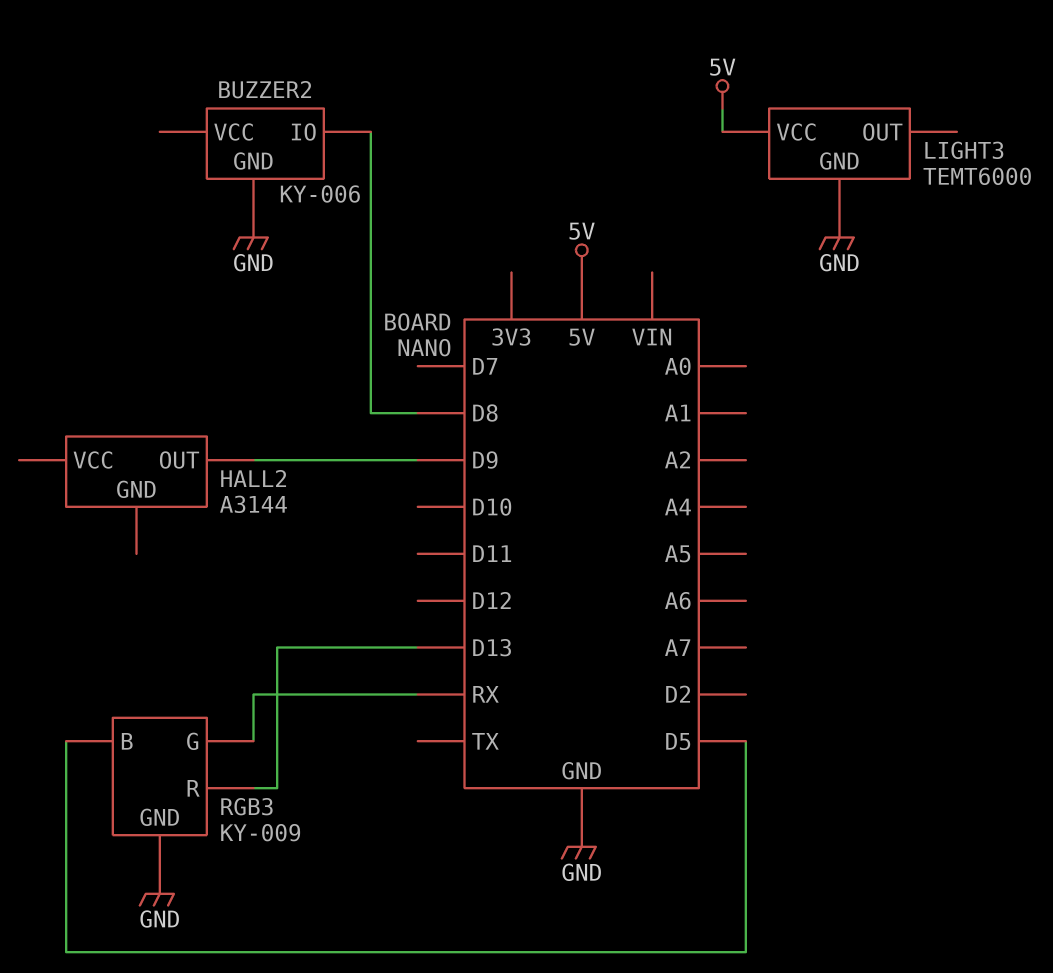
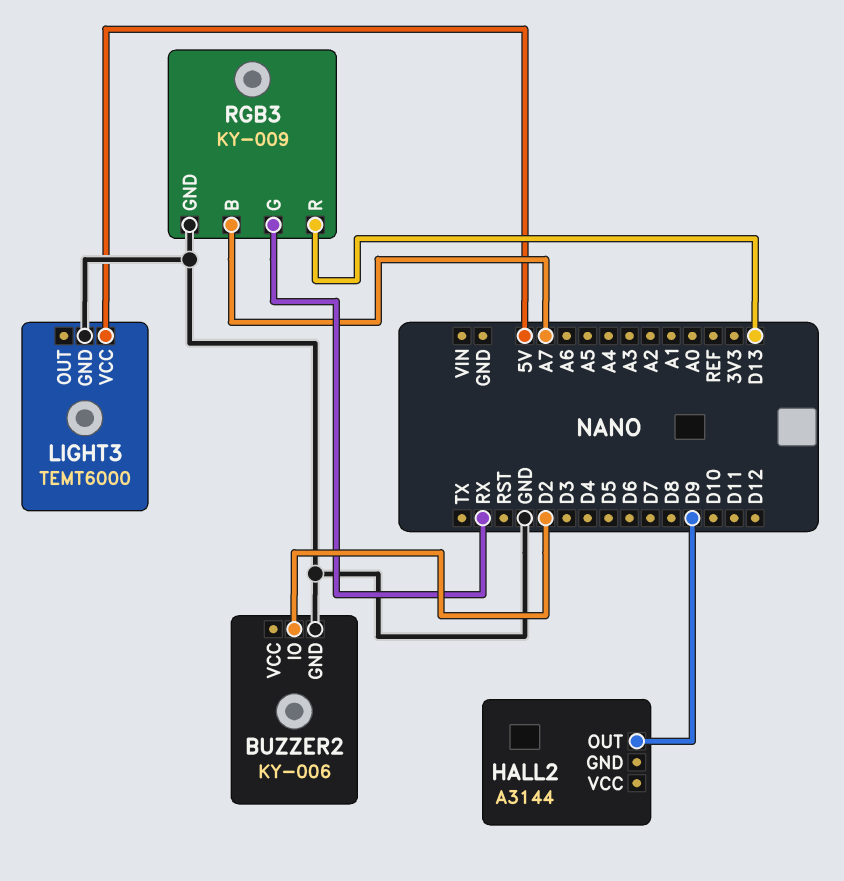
BUZZER2 pin IO: D8 -> D2
RGB3 pin B: D5 -> A7

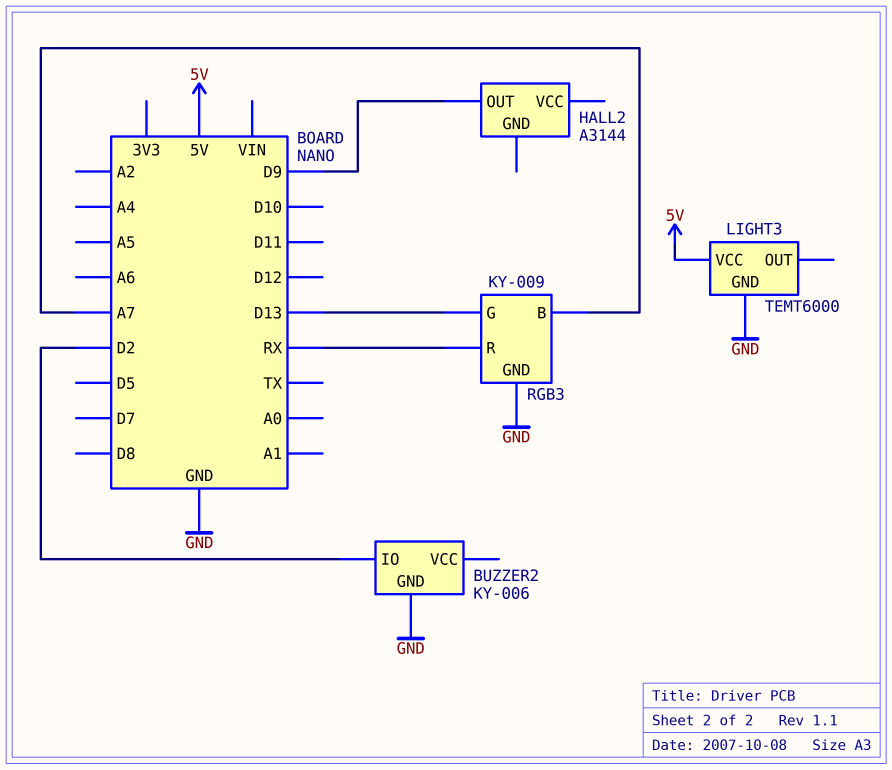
RGB3 pin G: RX -> D13
RGB3 pin R: D13 -> RX

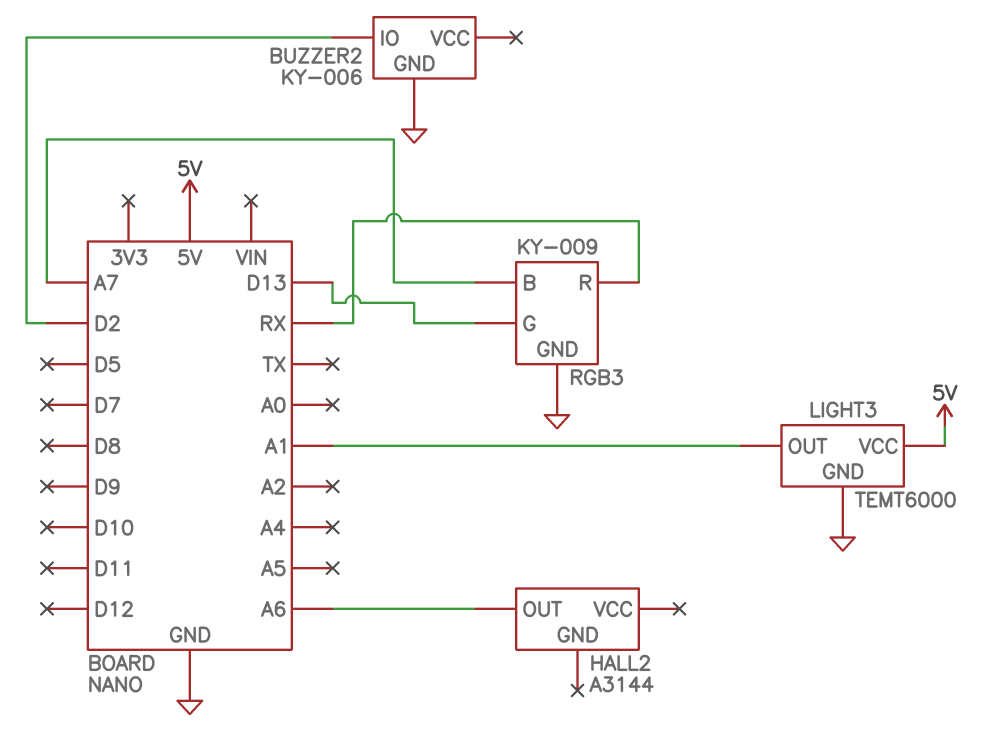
HALL2 pin OUT: D9 -> A6
LIGHT3 pin OUT: none -> A1

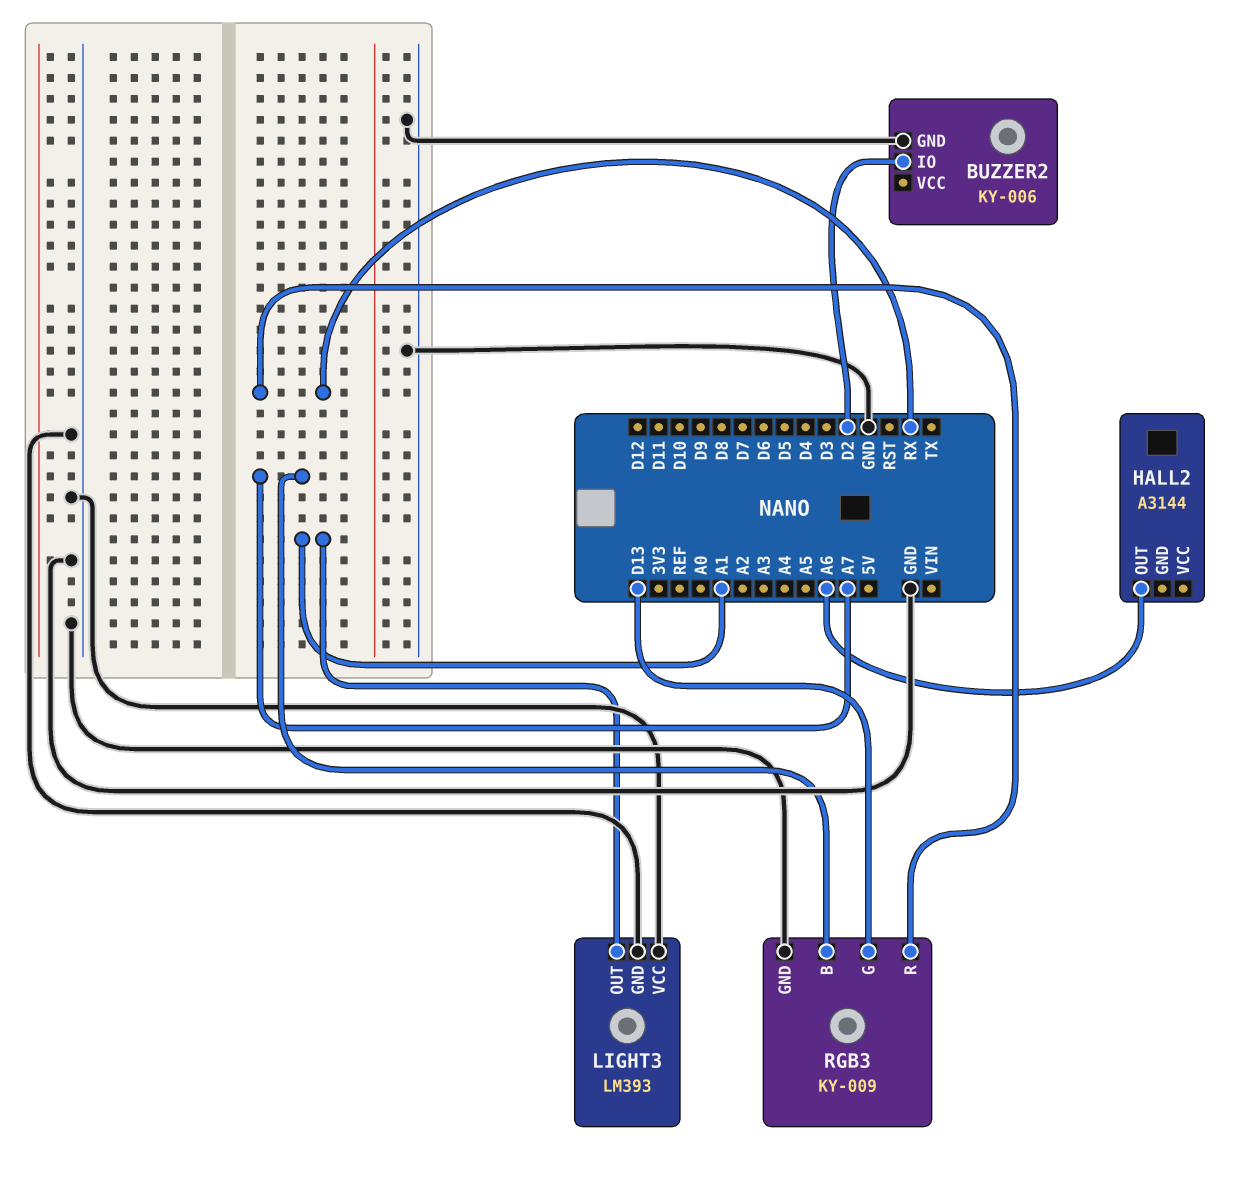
LIGHT3: TEMT6000 -> LM393
LIGHT3 pin VCC: 5V -> GND

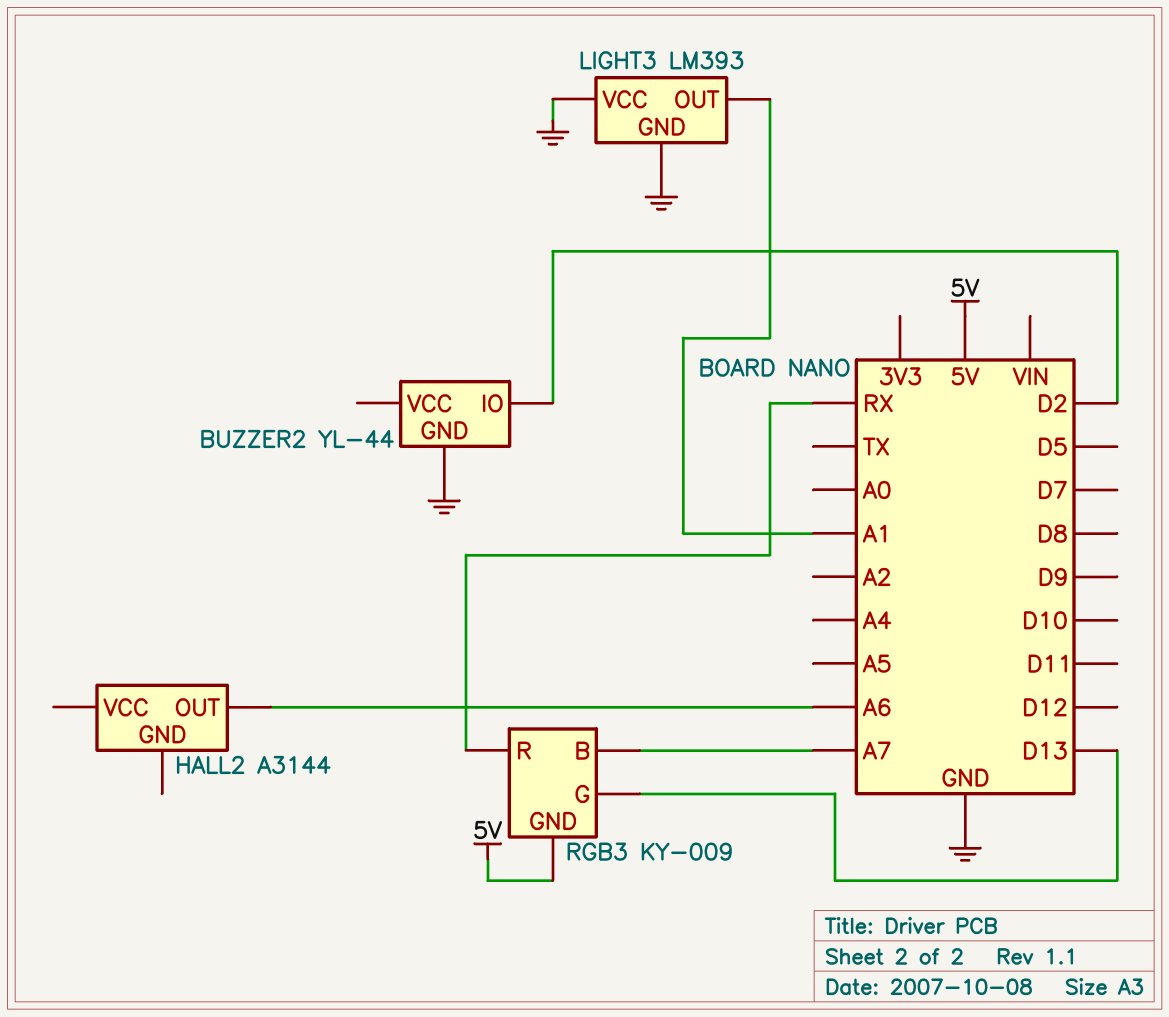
BUZZER2: KY-006 -> YL-44
RGB3 pin GND: GND -> 5V

